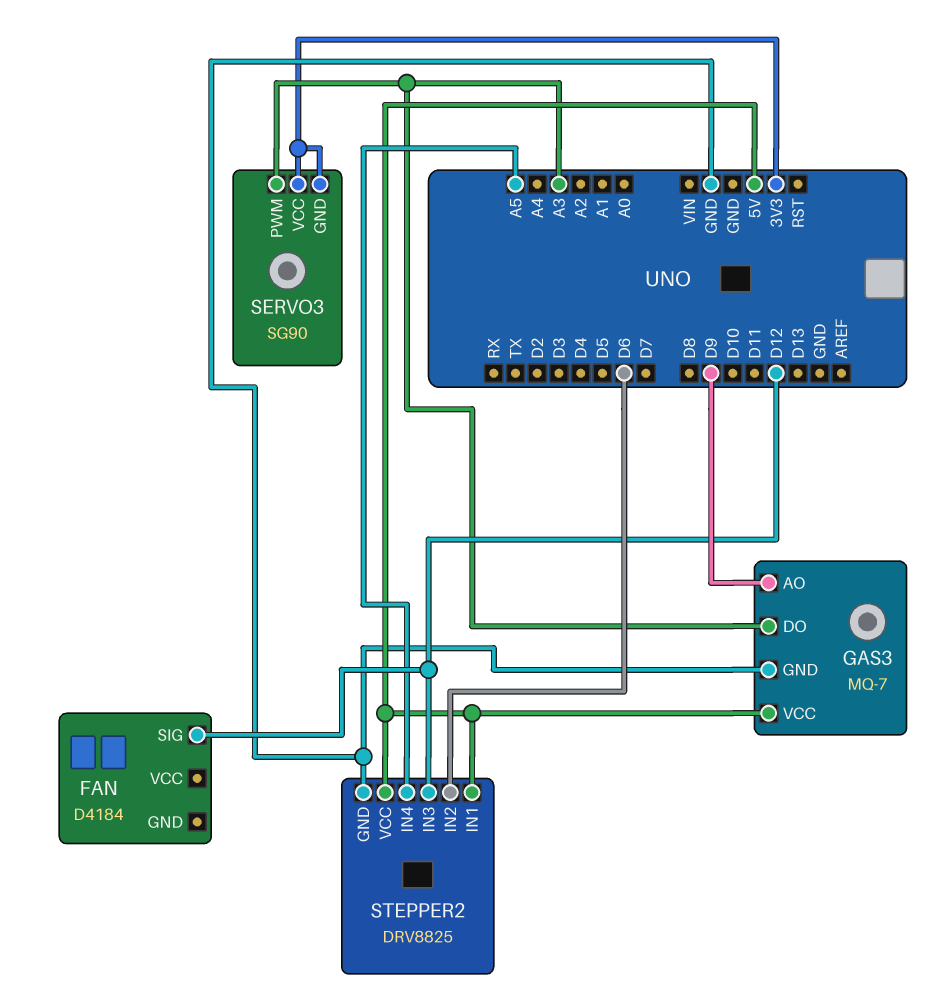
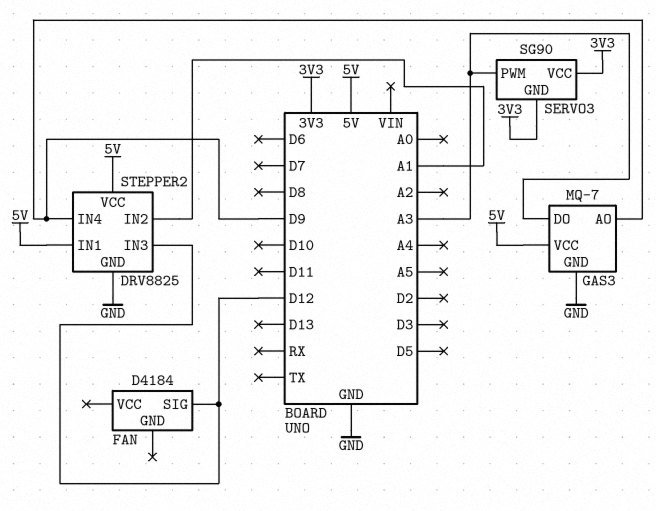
STEPPER2 pin IN2: D6 -> A1
STEPPER2 pin IN4: A5 -> D9

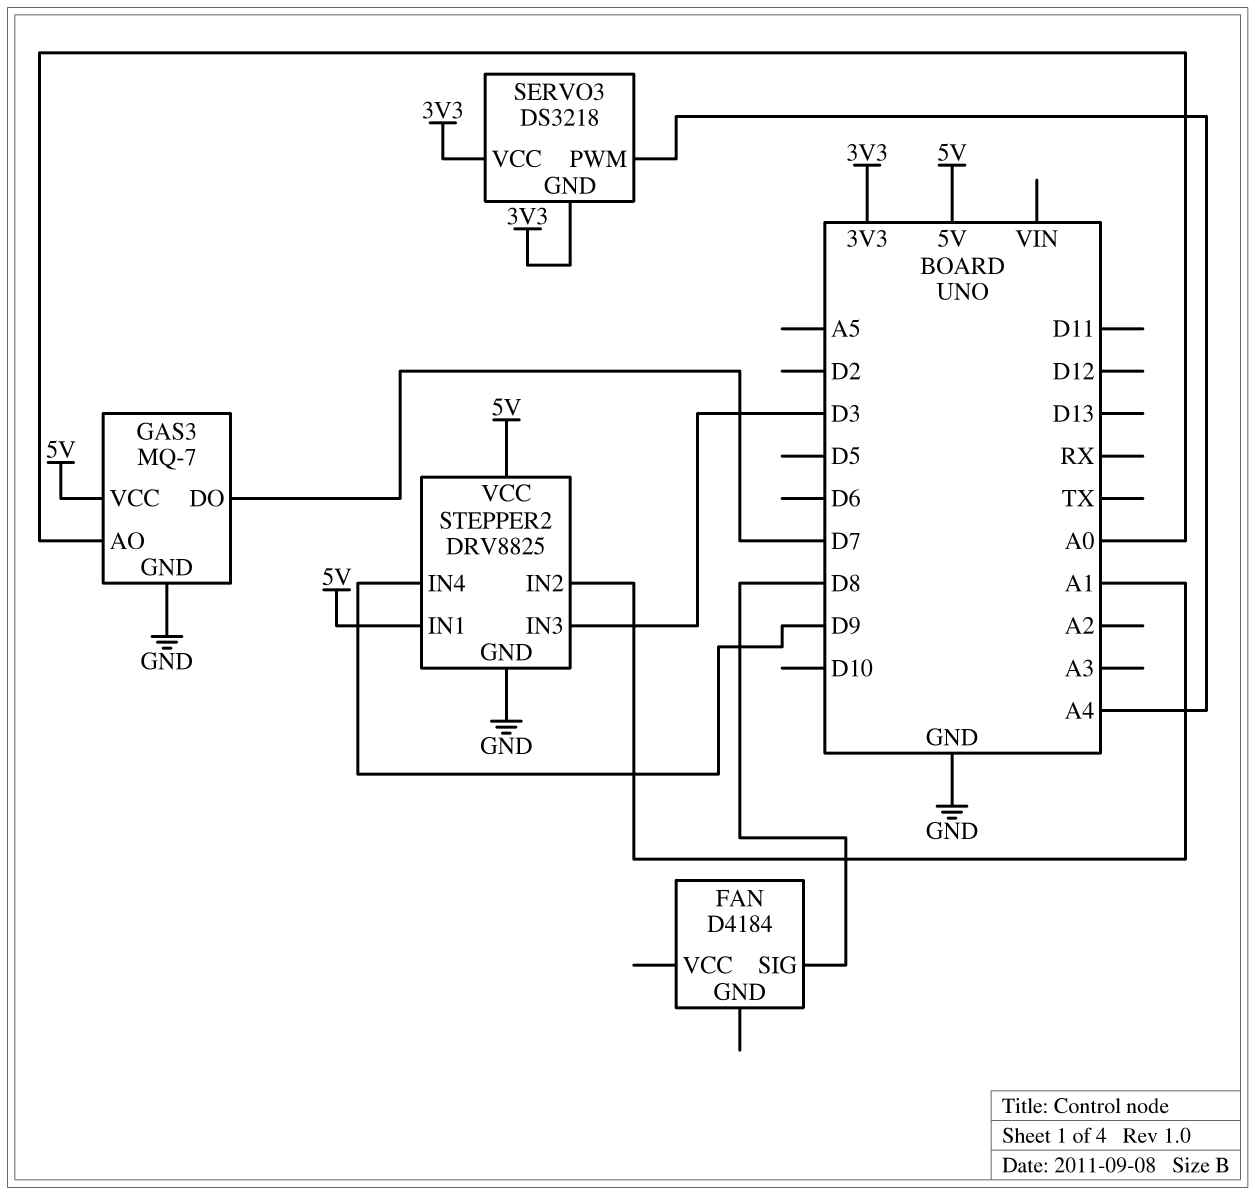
FAN pin SIG: D12 -> D8
GAS3 pin AO: D9 -> A0
GAS3 pin DO: A3 -> D7
SERVO3: SG90 -> DS3218
SERVO3 pin PWM: A3 -> A4
STEPPER2 pin IN3: D12 -> D3

